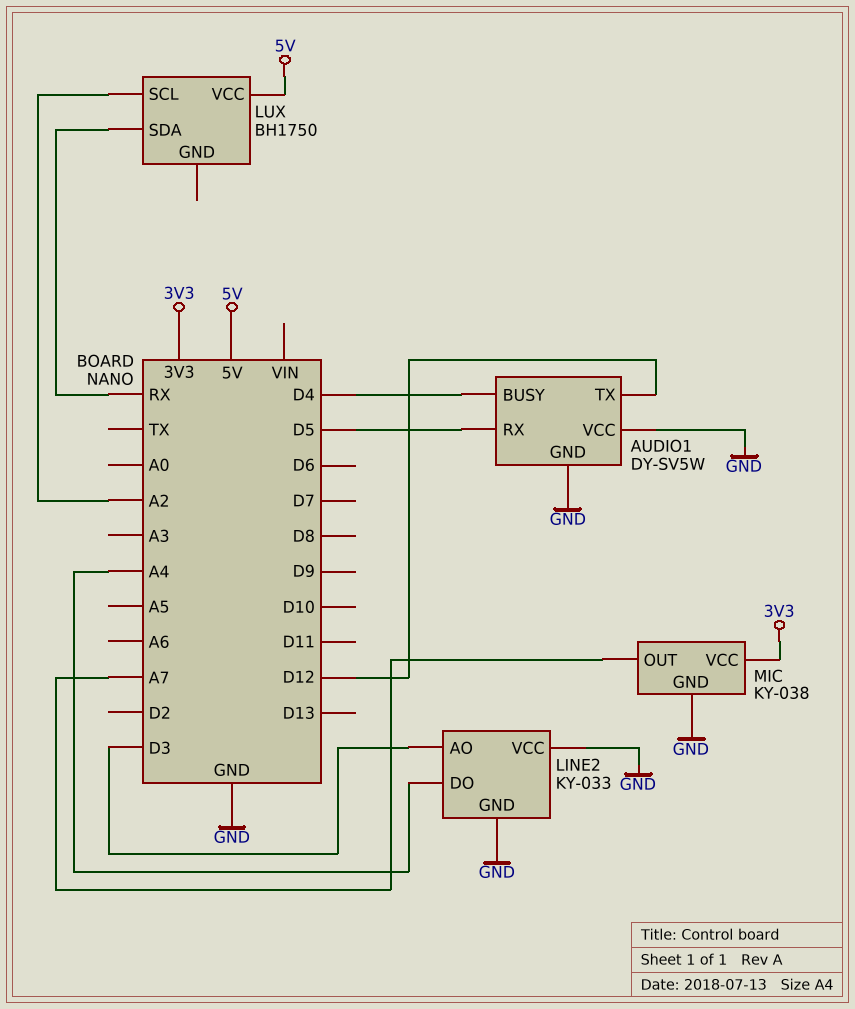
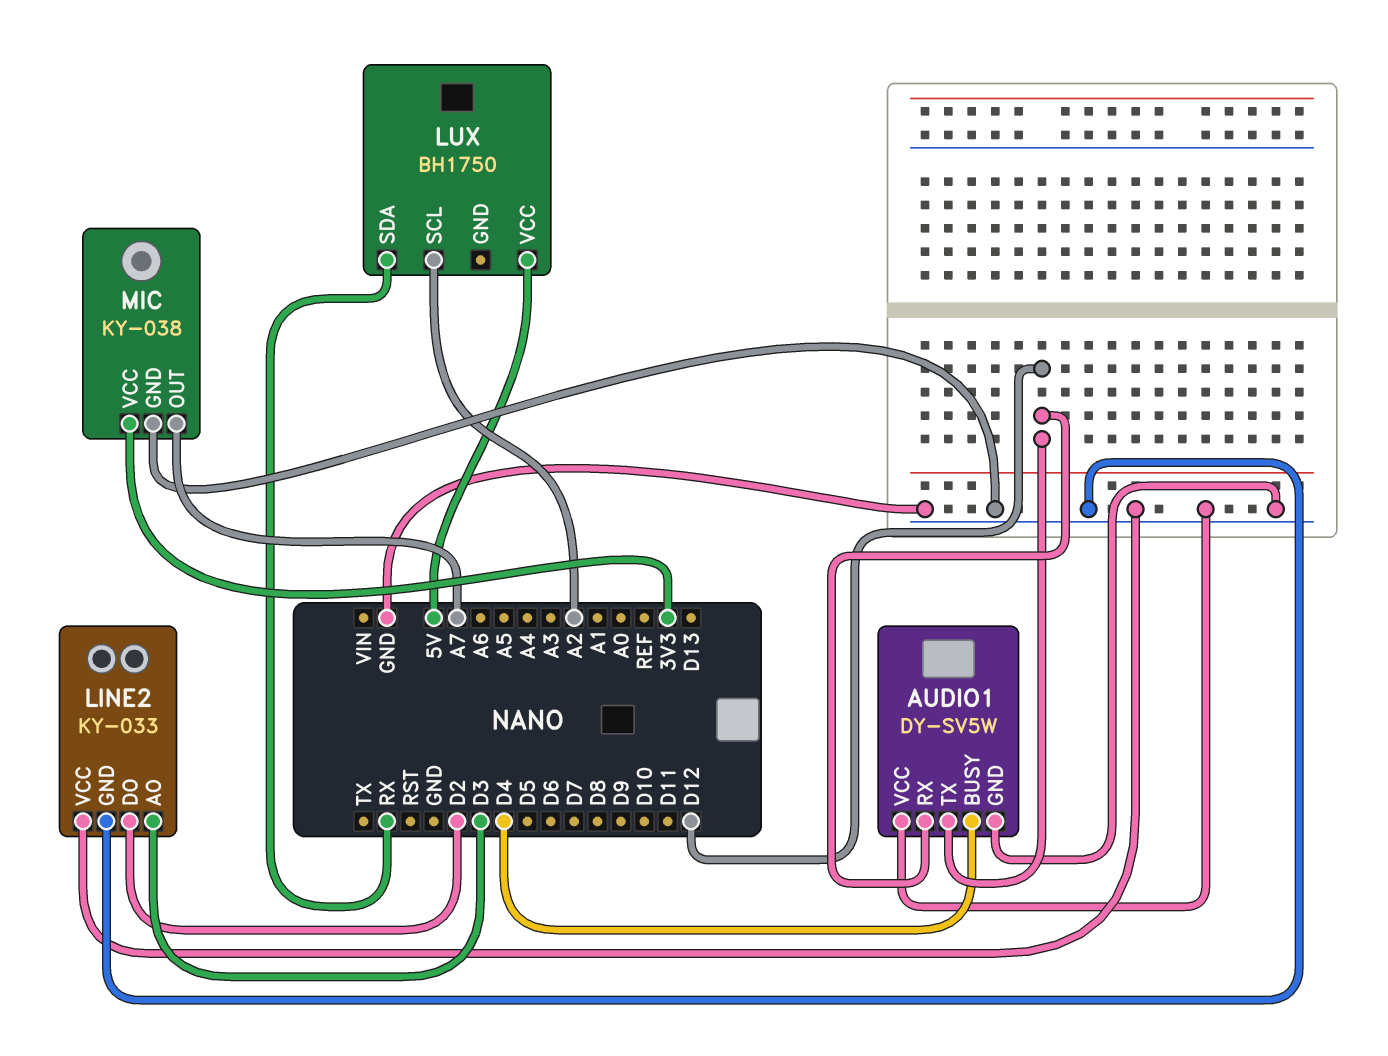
AUDIO1 pin RX: D5 -> D12
LINE2 pin DO: A4 -> D2

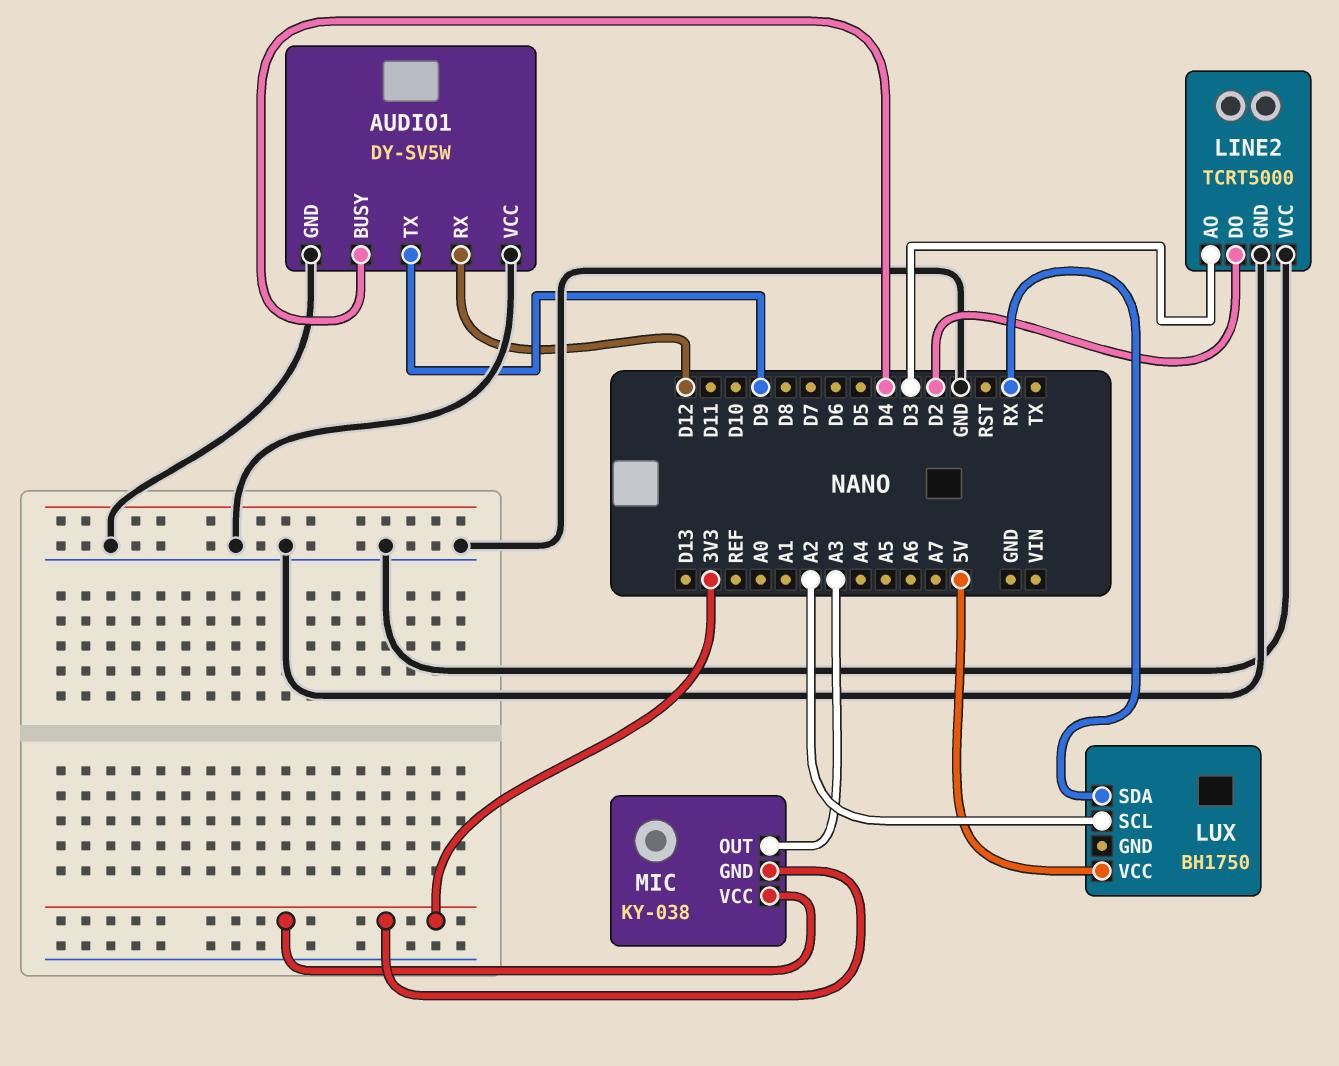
AUDIO1 pin TX: D12 -> D9
LINE2: KY-033 -> TCRT5000
MIC pin GND: GND -> 3V3
MIC pin OUT: A7 -> A3

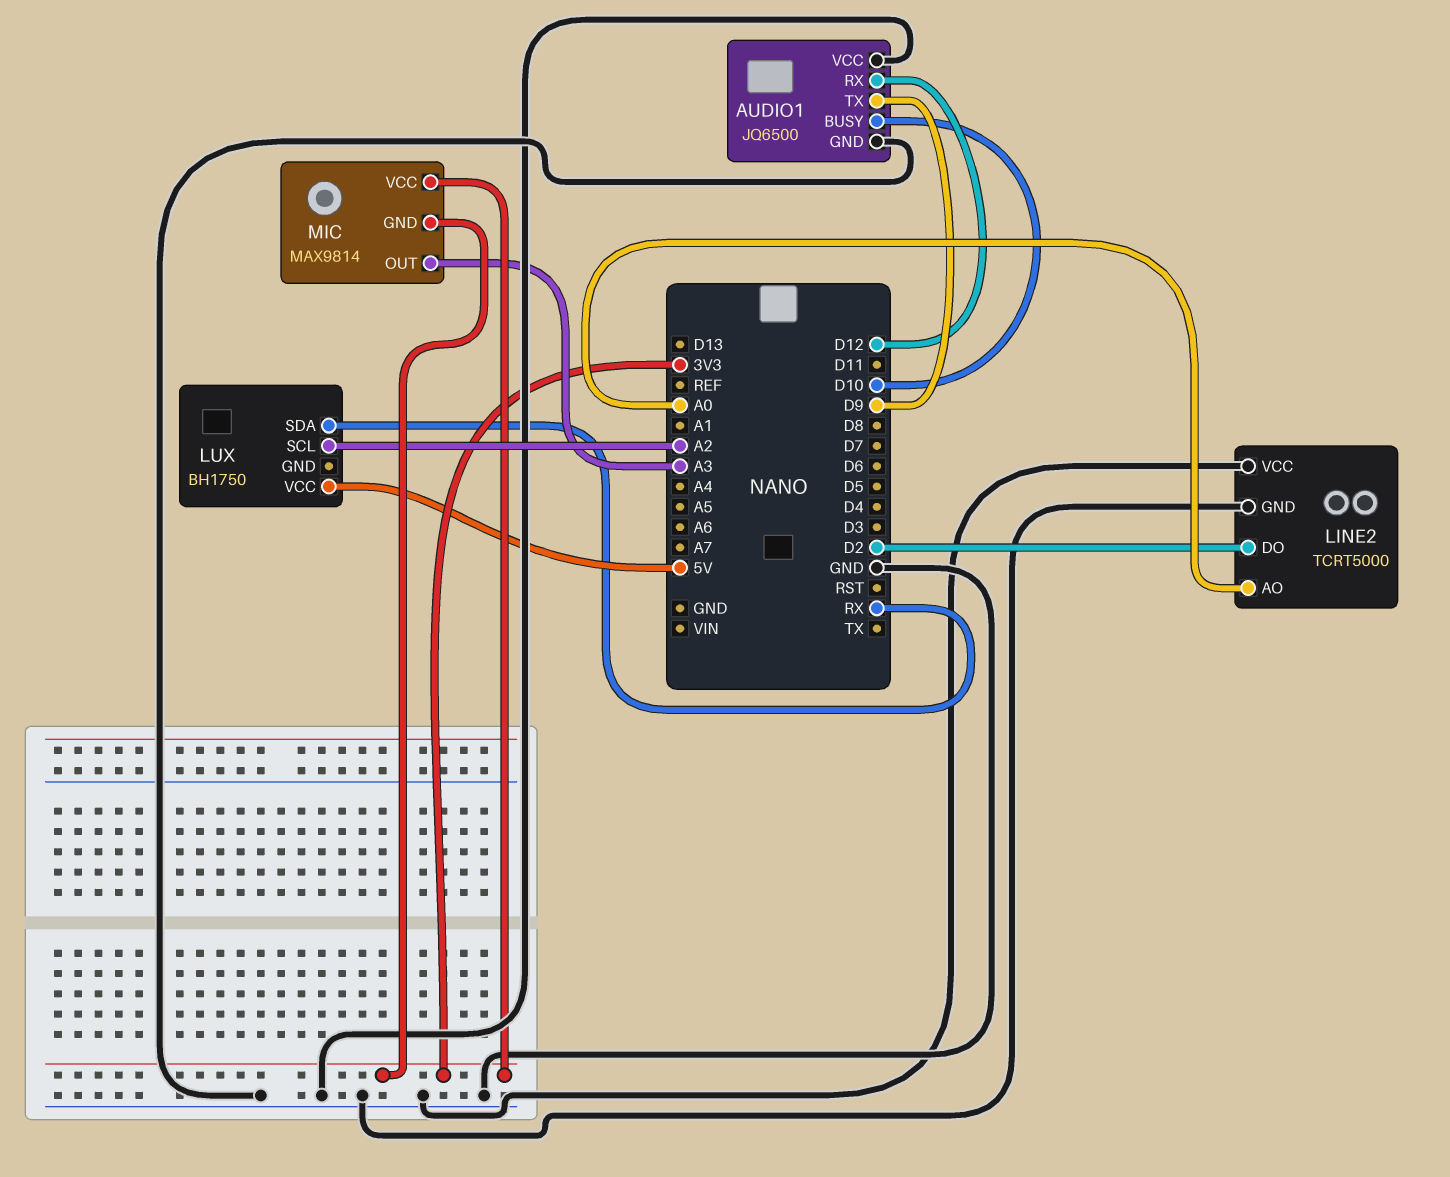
AUDIO1: DY-SV5W -> JQ6500
AUDIO1 pin BUSY: D4 -> D10
LINE2 pin AO: D3 -> A0
MIC: KY-038 -> MAX9814

